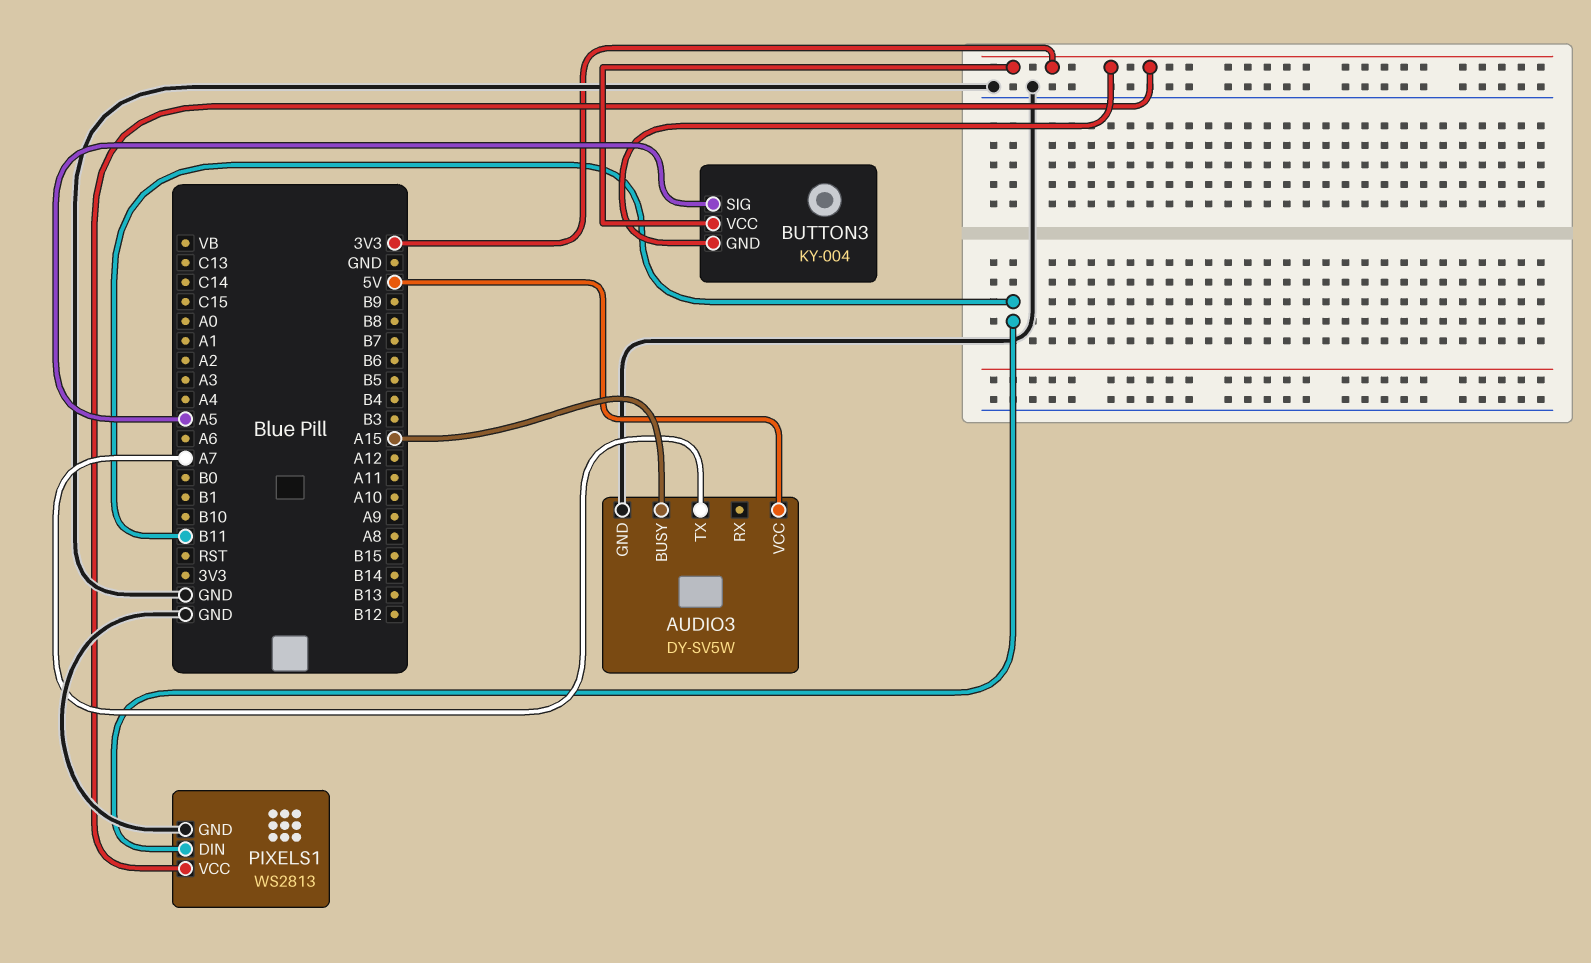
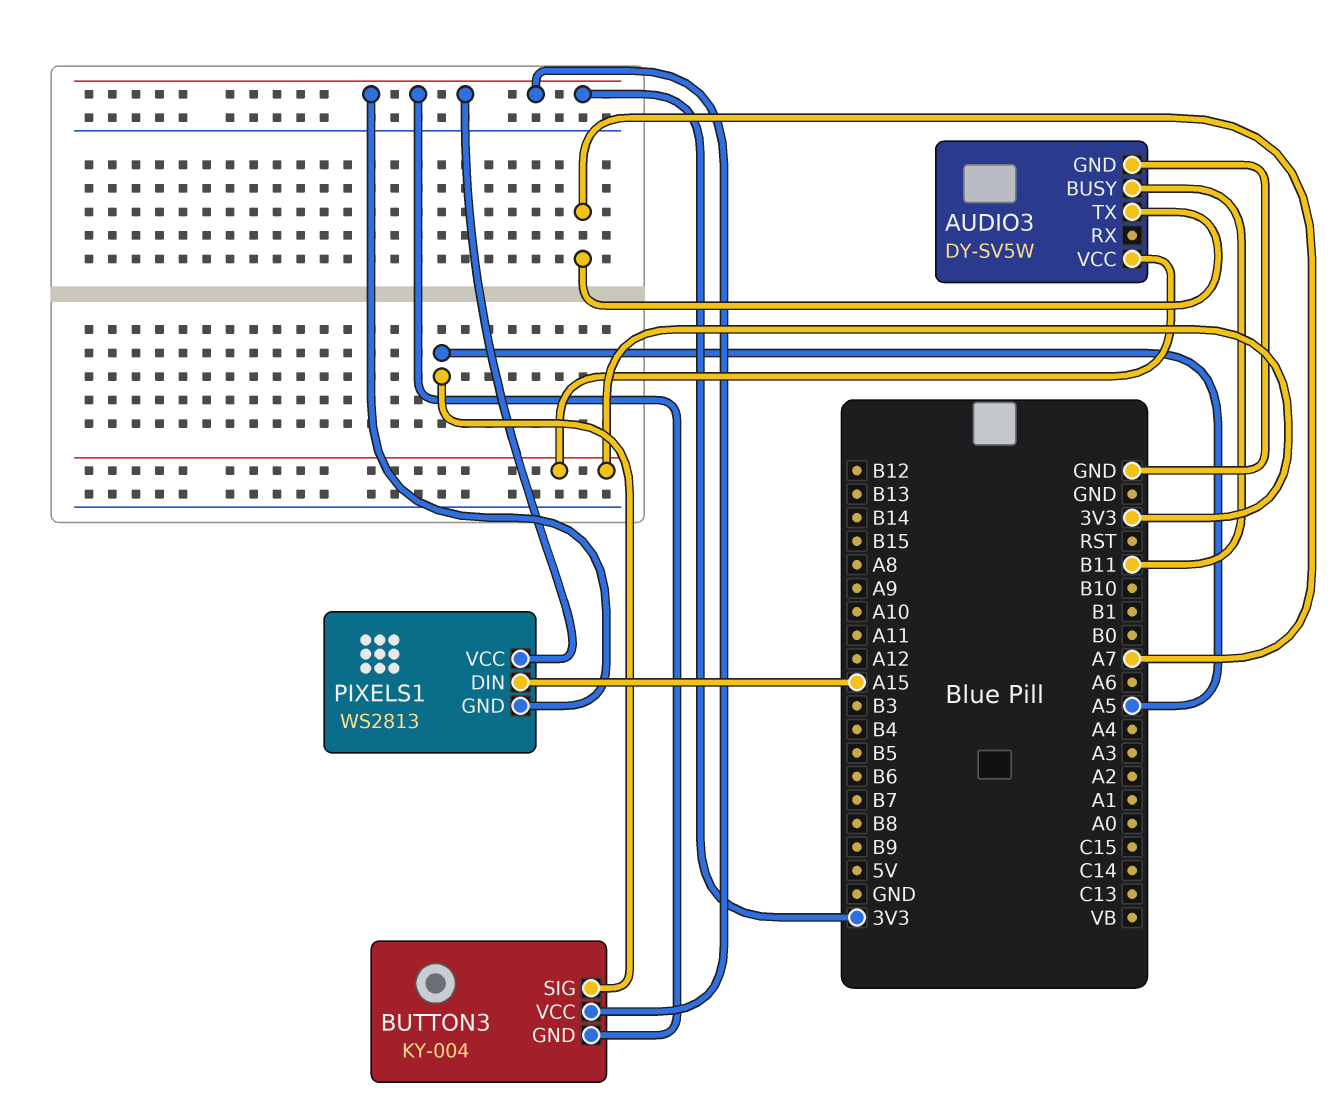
AUDIO3 pin BUSY: A15 -> B11
AUDIO3 pin VCC: 5V -> 3V3
PIXELS1 pin DIN: B11 -> A15
PIXELS1 pin GND: GND -> 3V3

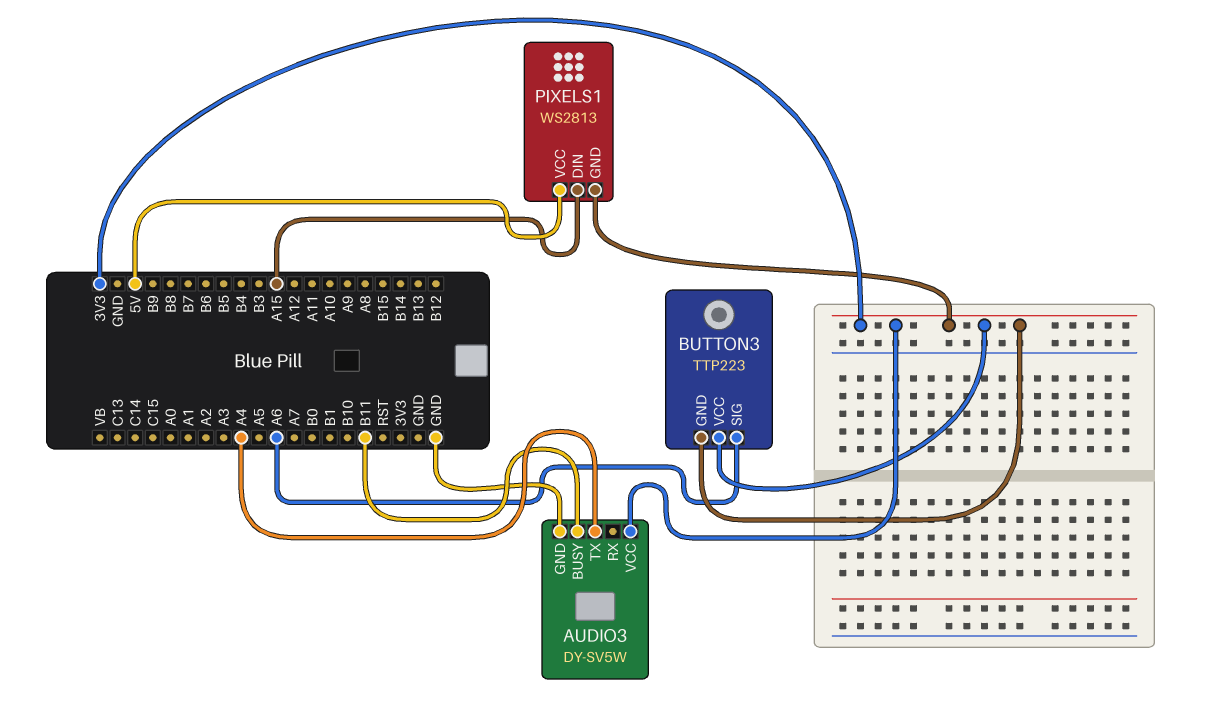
AUDIO3 pin TX: A7 -> A4
BUTTON3: KY-004 -> TTP223
BUTTON3 pin SIG: A5 -> A6
PIXELS1 pin VCC: 3V3 -> 5V

